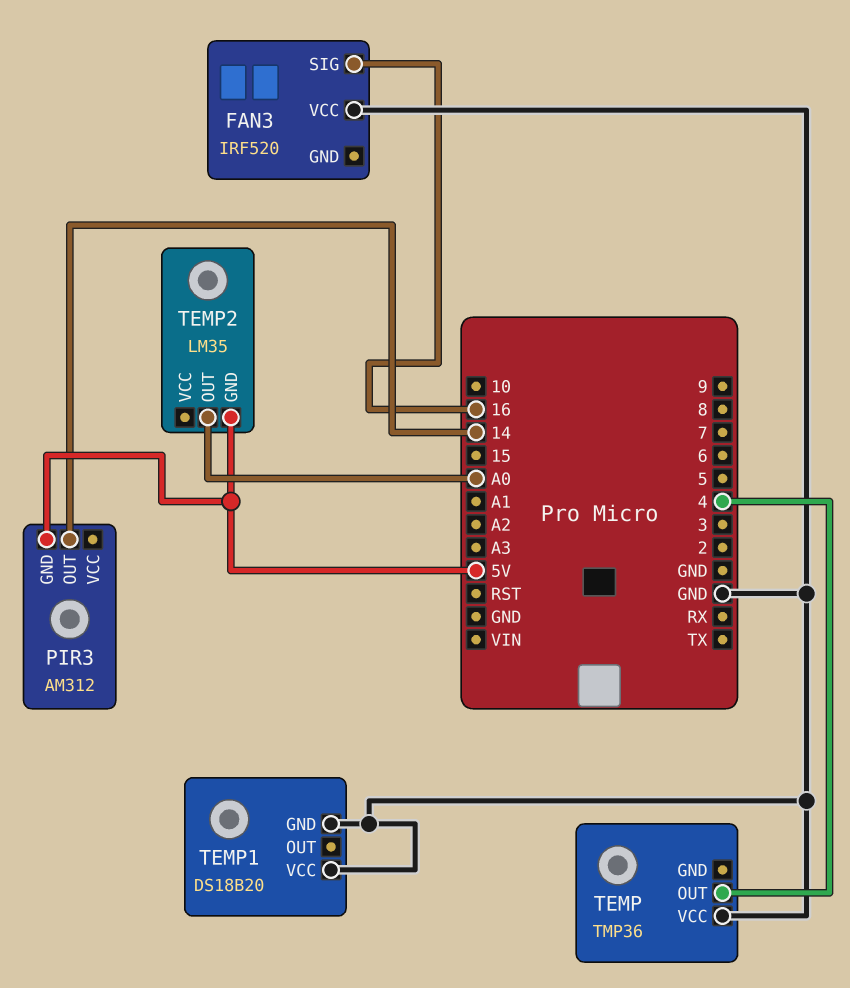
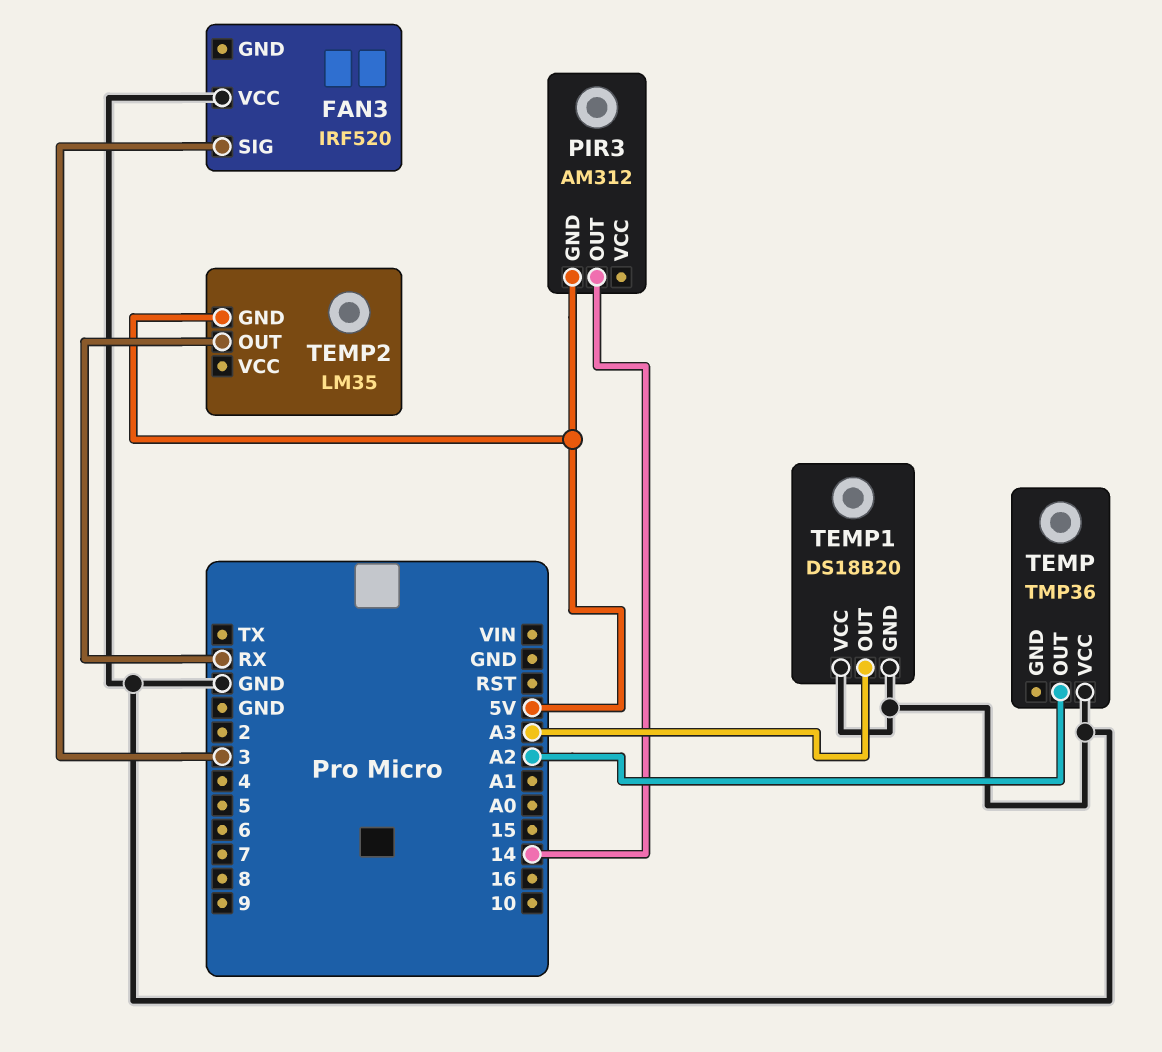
FAN3 pin SIG: 16 -> 3
TEMP pin OUT: 4 -> A2
TEMP1 pin OUT: none -> A3
TEMP2 pin OUT: A0 -> RX

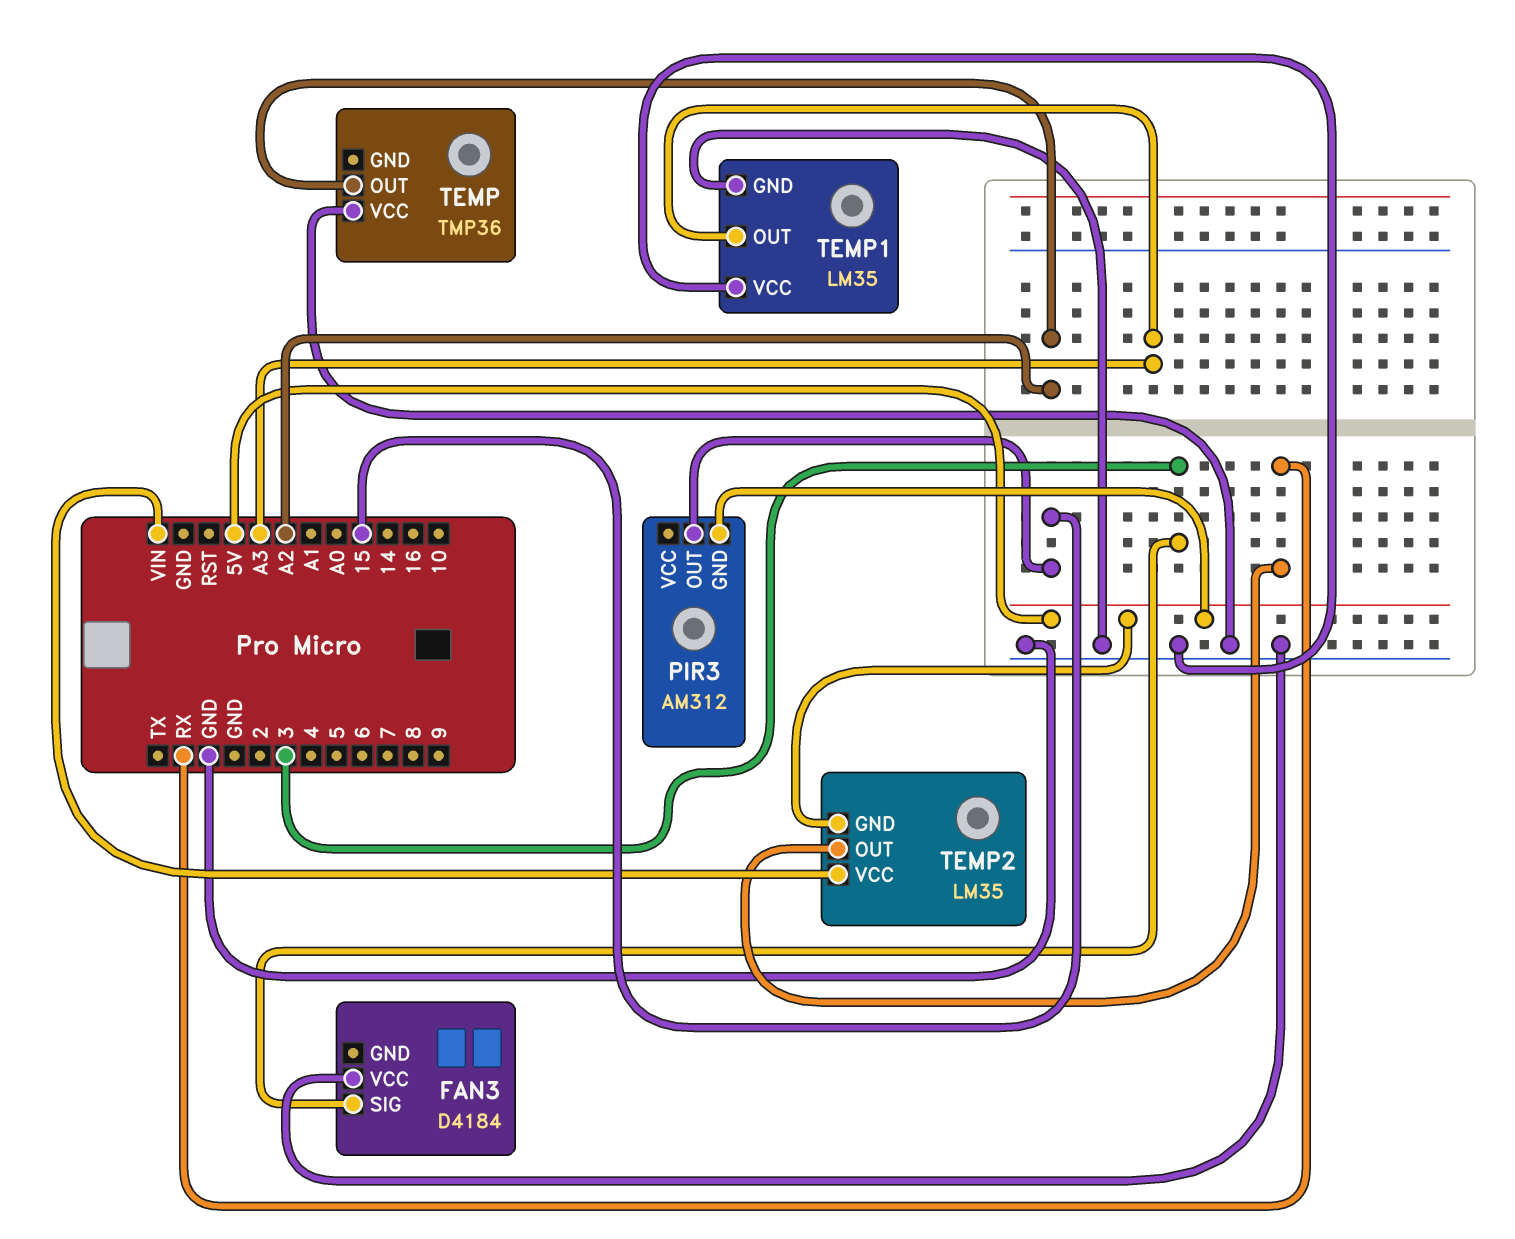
FAN3: IRF520 -> D4184
PIR3 pin OUT: 14 -> 15
TEMP1: DS18B20 -> LM35
TEMP2 pin VCC: none -> VIN

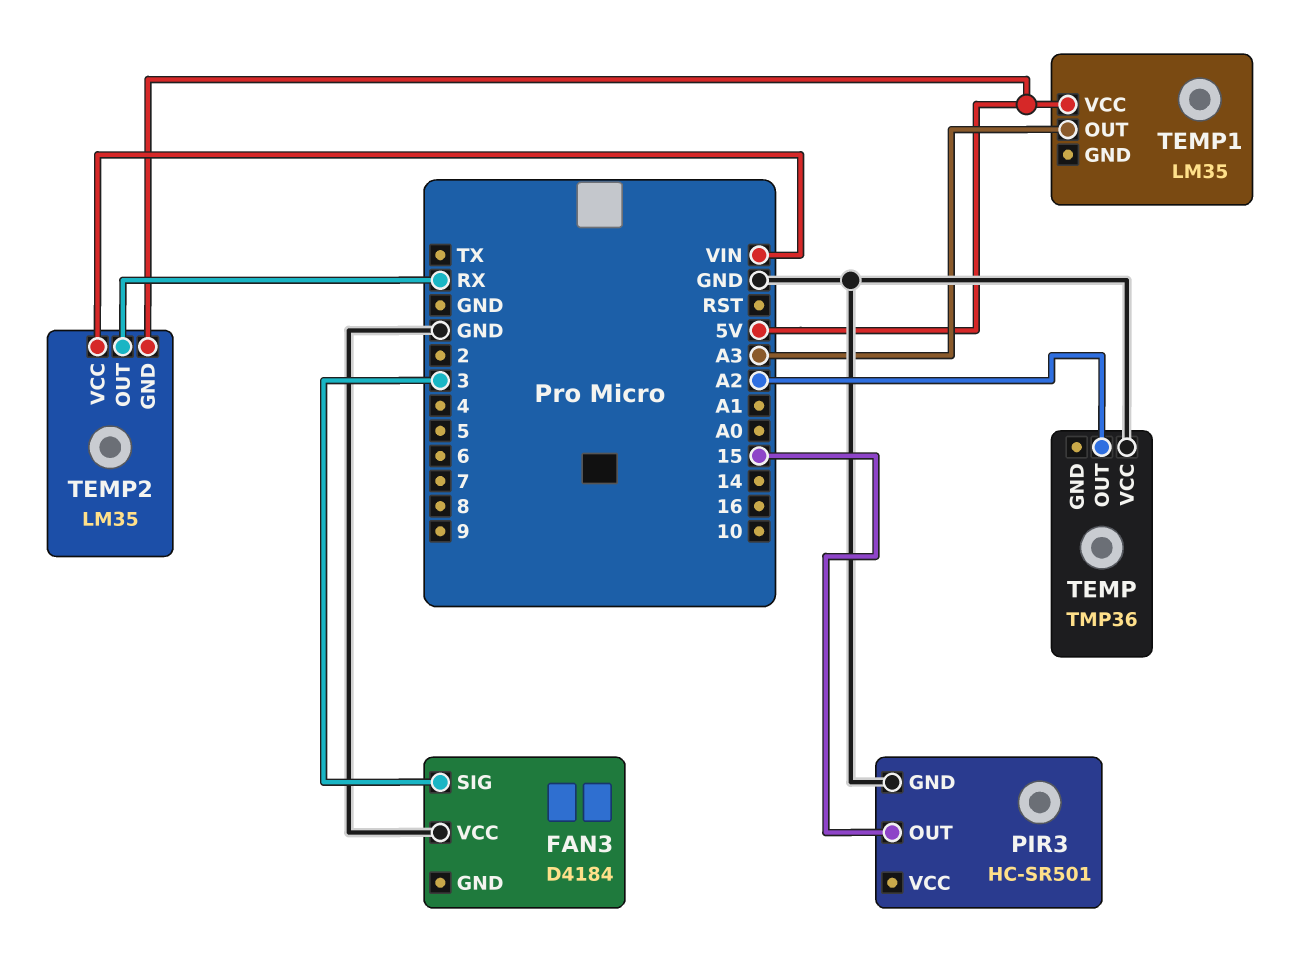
PIR3: AM312 -> HC-SR501
PIR3 pin GND: 5V -> GND
TEMP1 pin GND: GND -> none
TEMP1 pin VCC: GND -> 5V

